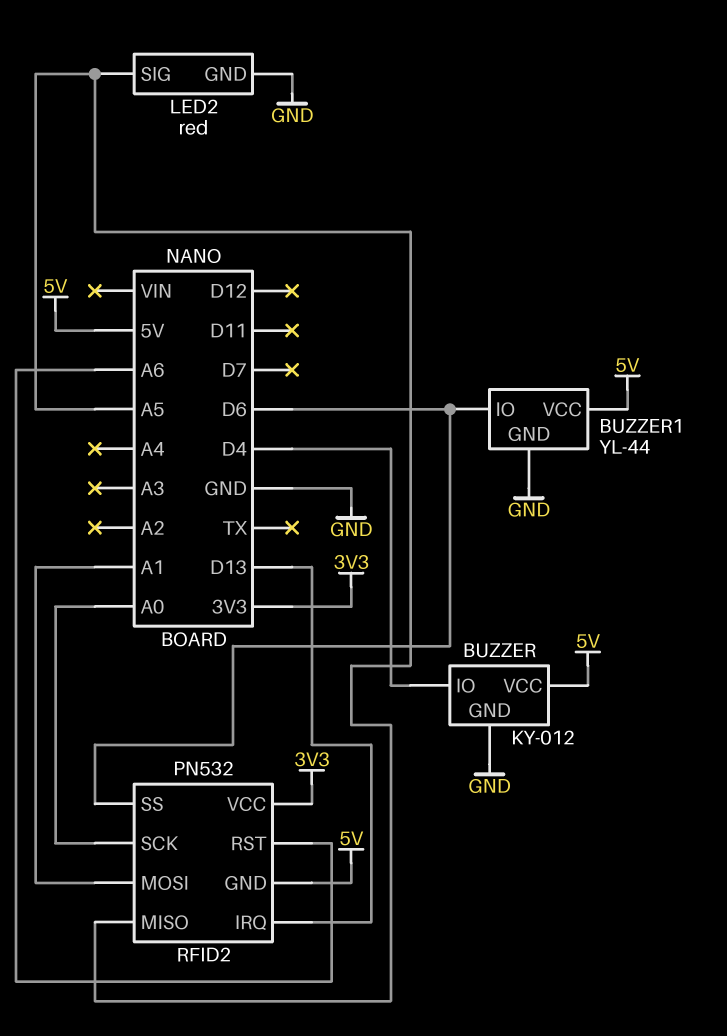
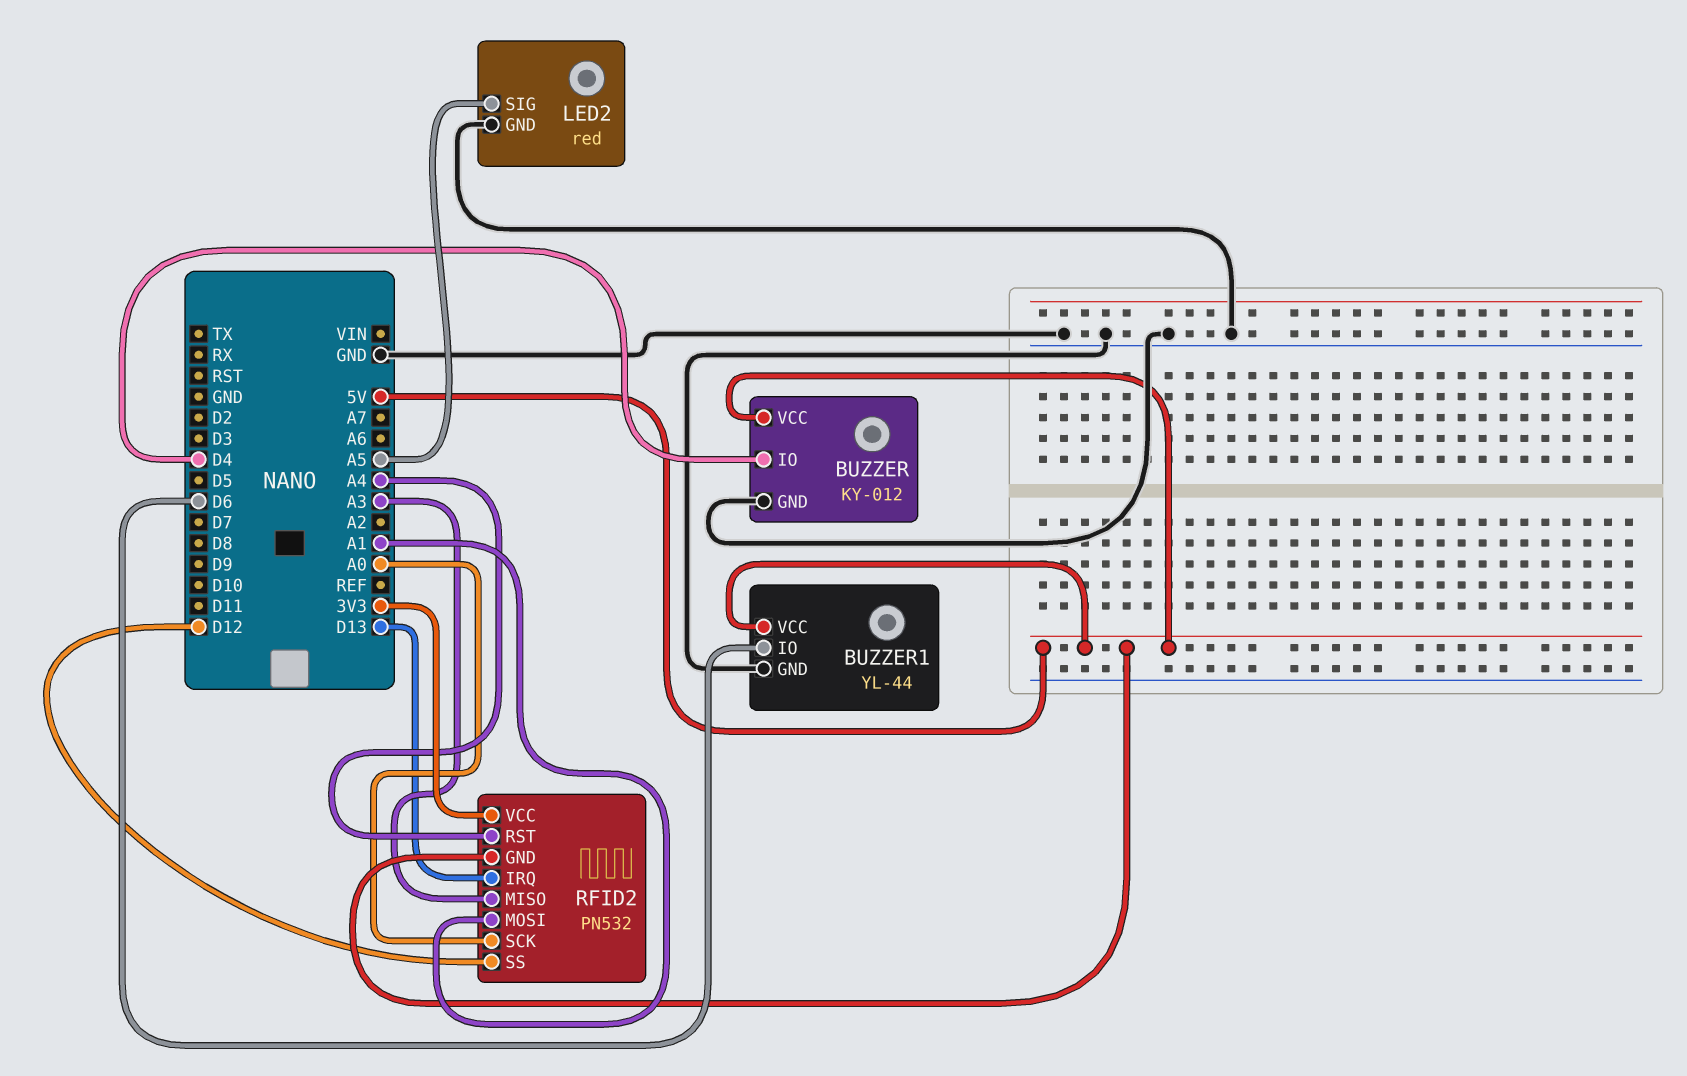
RFID2 pin MISO: A5 -> A3
RFID2 pin RST: A6 -> A4
RFID2 pin SS: D6 -> D12

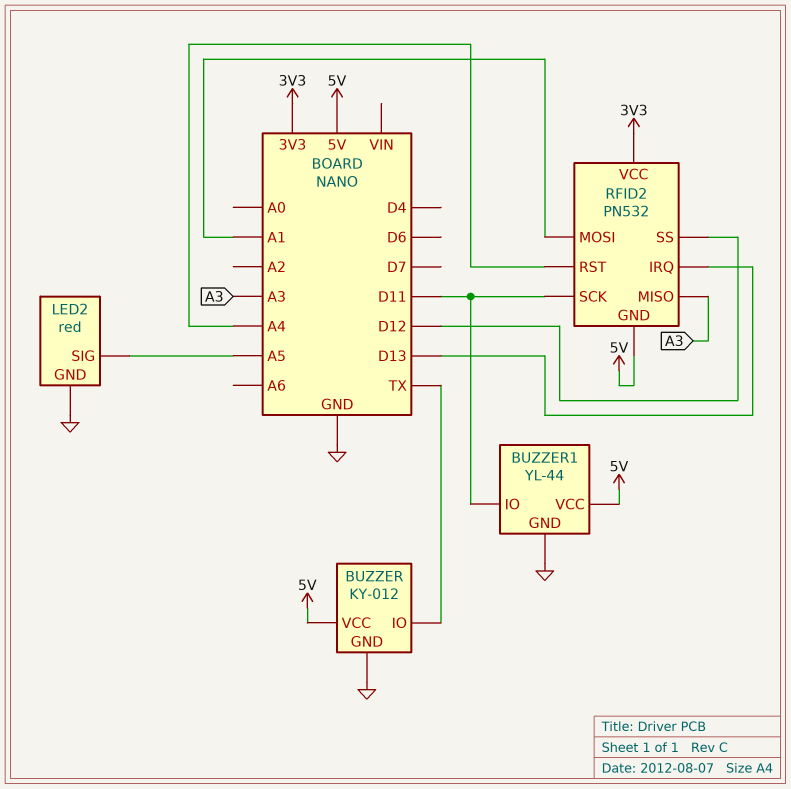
BUZZER pin IO: D4 -> TX
BUZZER1 pin IO: D6 -> D11
RFID2 pin SCK: A0 -> D11

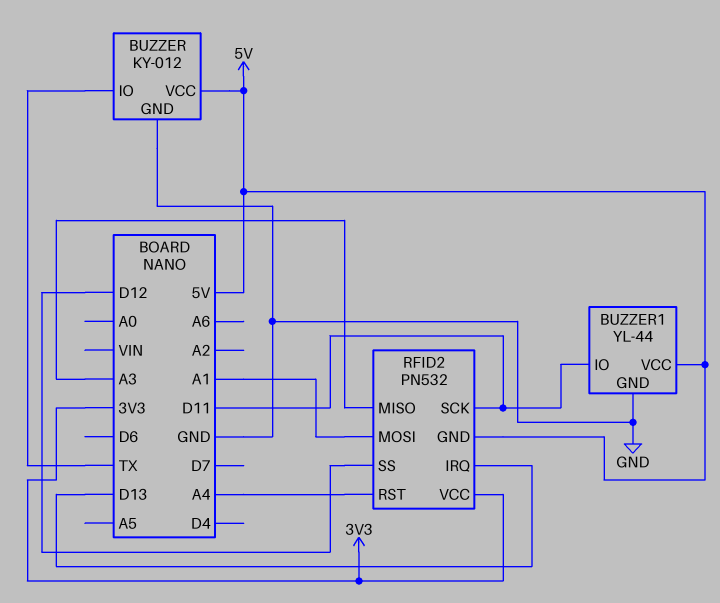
LED2: red -> none
LED2 pin GND: GND -> none
LED2 pin SIG: A5 -> none

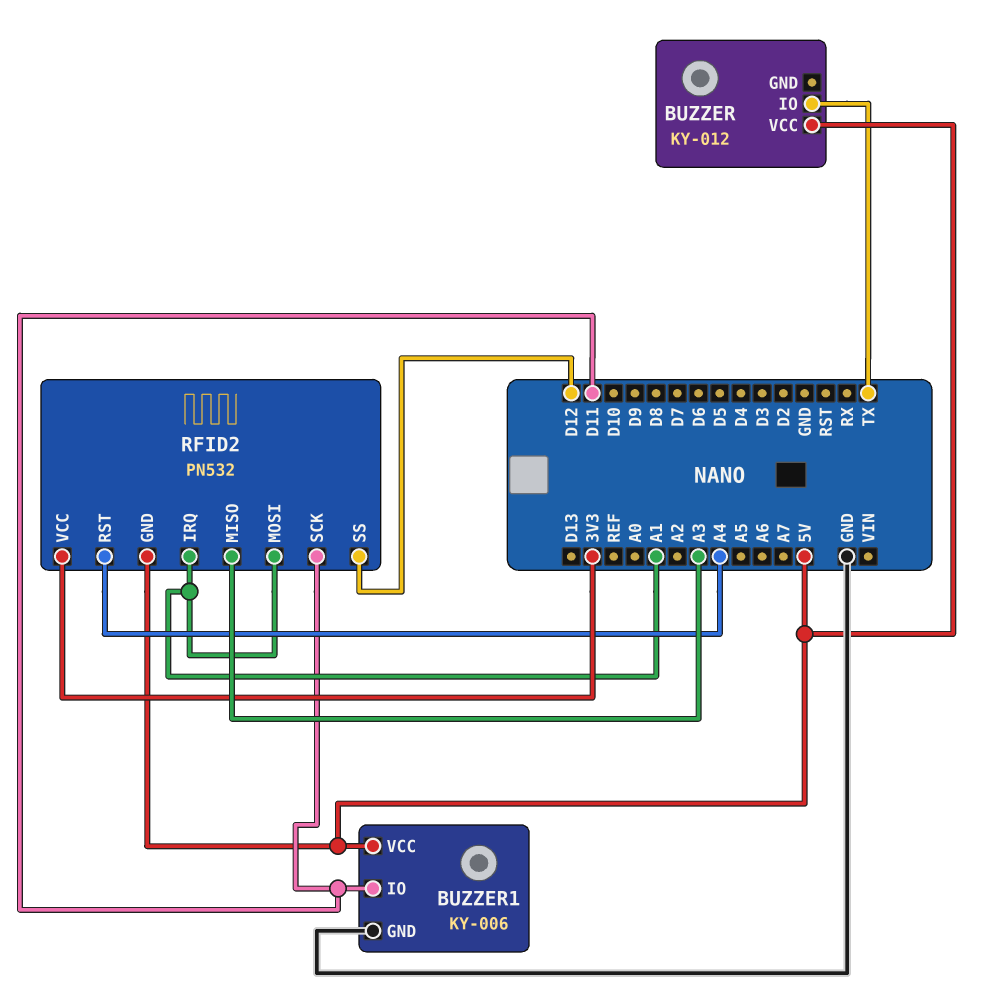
BUZZER pin GND: GND -> none
BUZZER1: YL-44 -> KY-006
RFID2 pin IRQ: D13 -> A1

